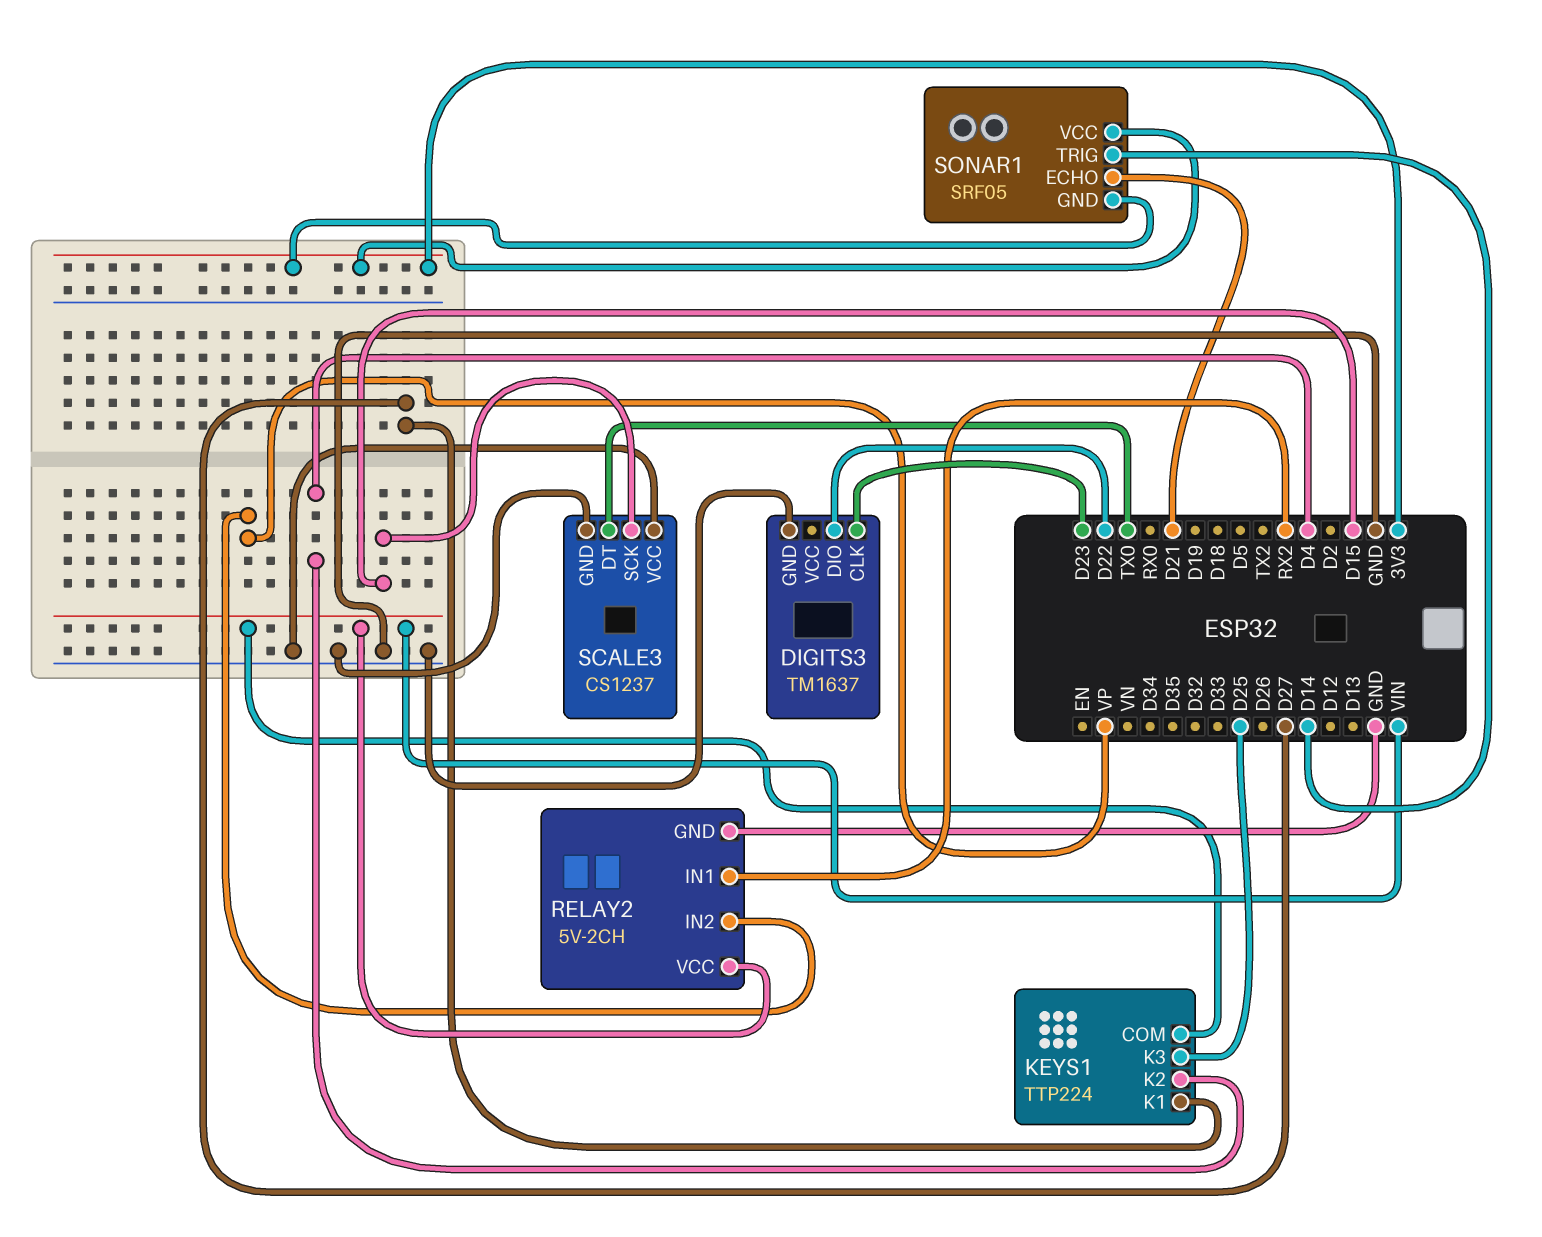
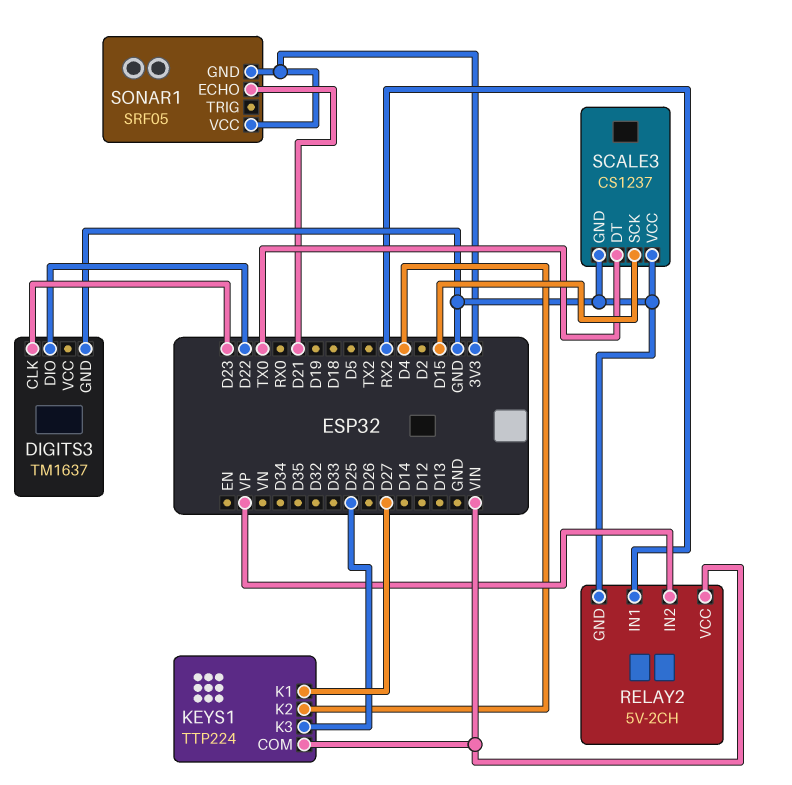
SONAR1 pin TRIG: D14 -> none

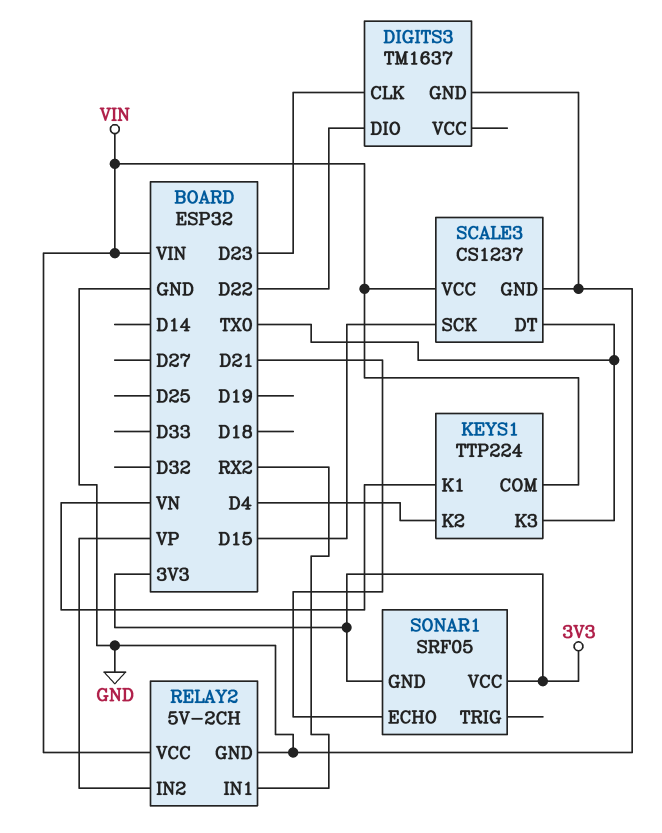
KEYS1 pin K1: D27 -> VN
KEYS1 pin K3: D25 -> TX0
SCALE3 pin VCC: GND -> VIN

